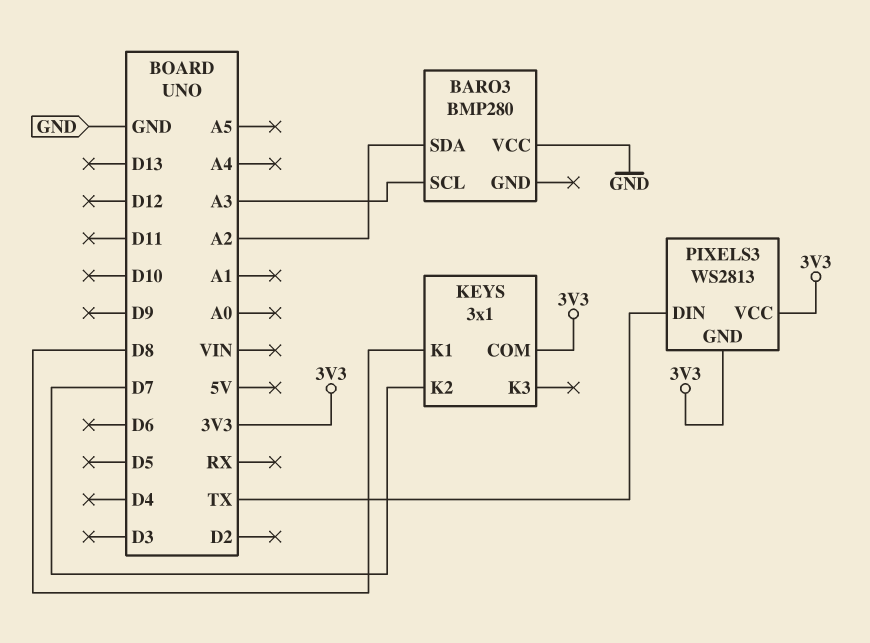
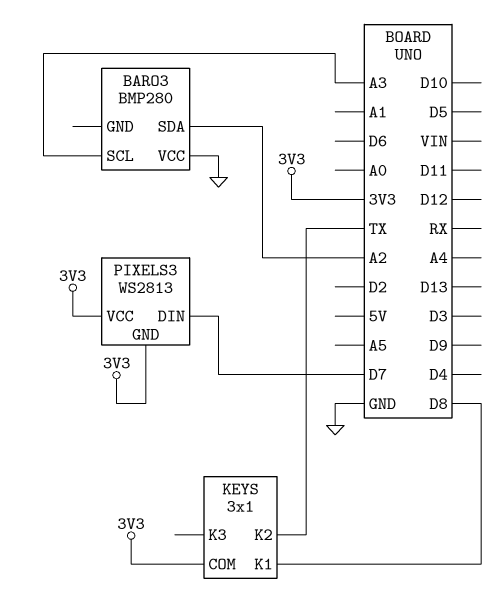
KEYS pin K2: D7 -> TX
PIXELS3 pin DIN: TX -> D7

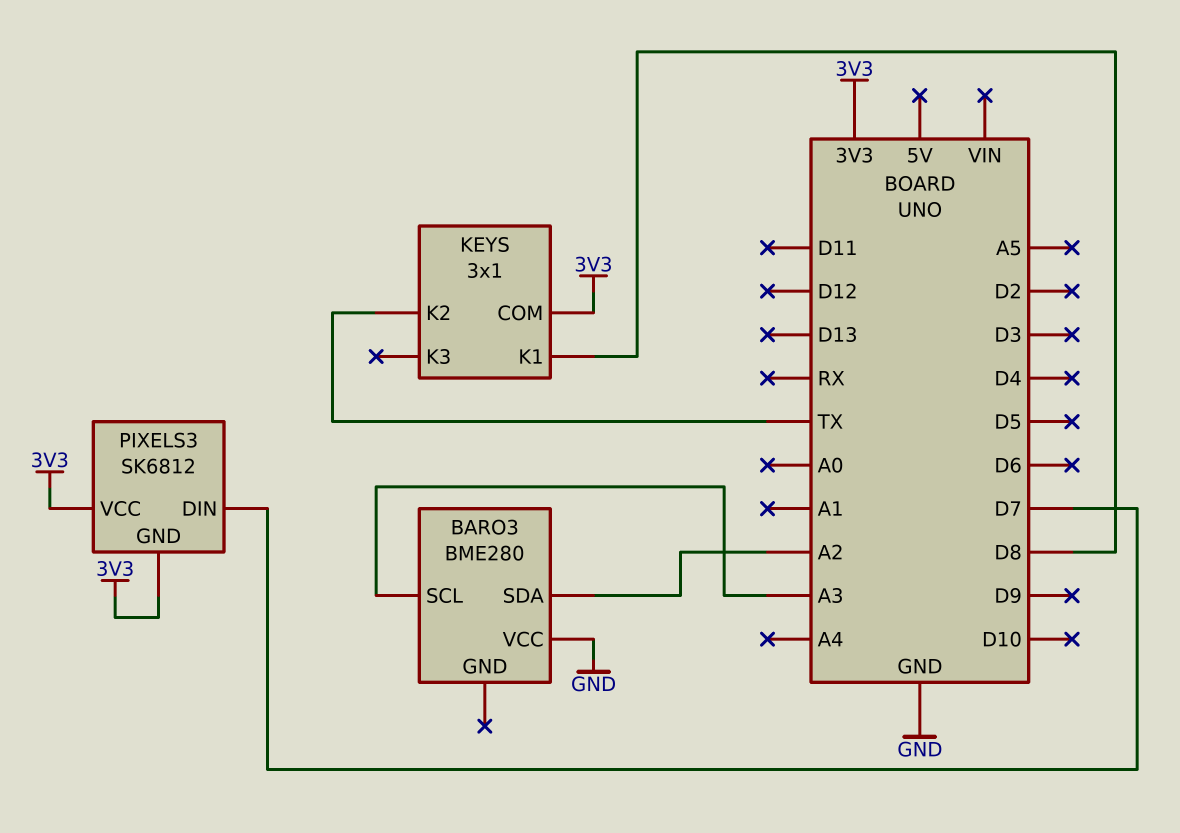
BARO3: BMP280 -> BME280
PIXELS3: WS2813 -> SK6812

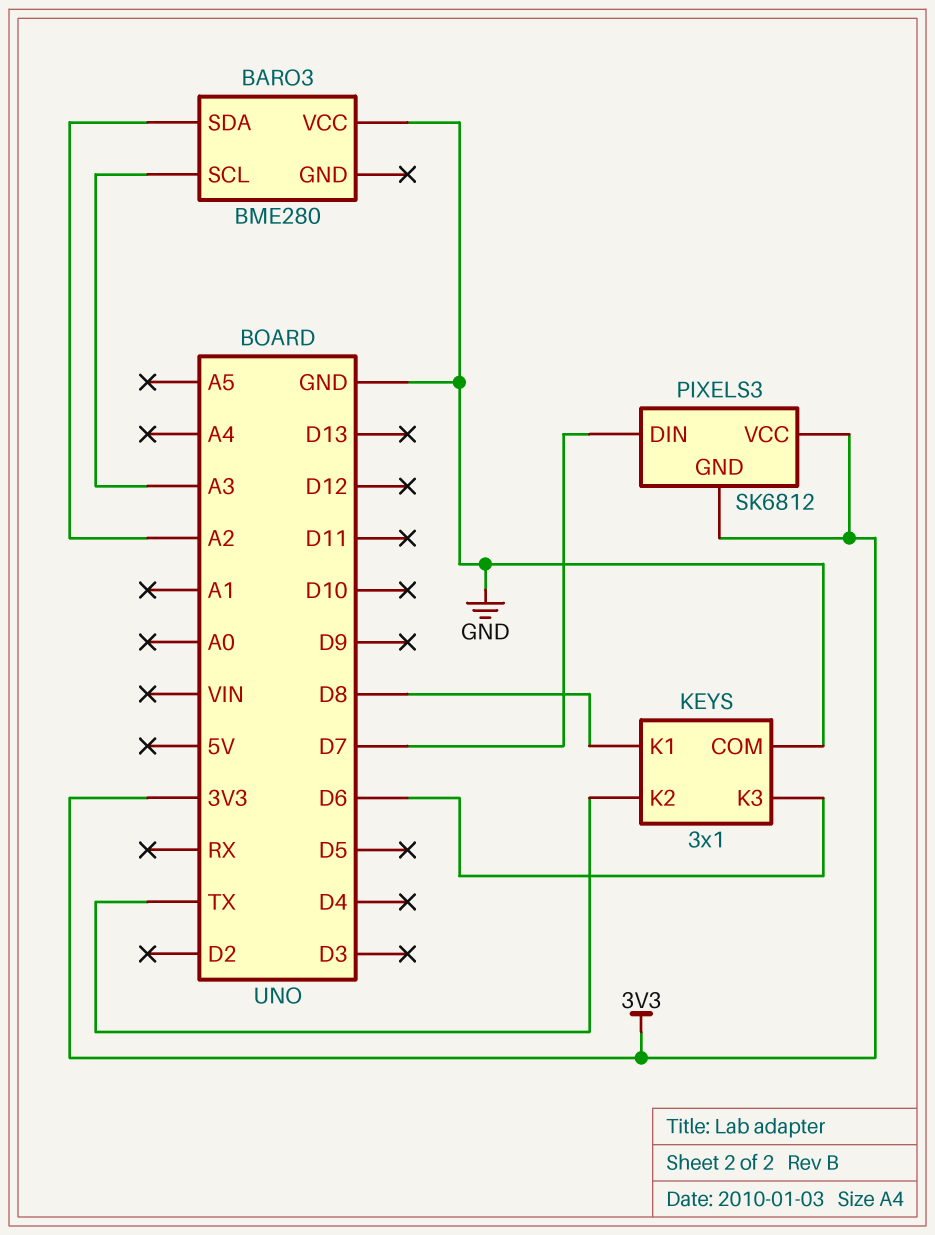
KEYS pin COM: 3V3 -> GND
KEYS pin K3: none -> D6

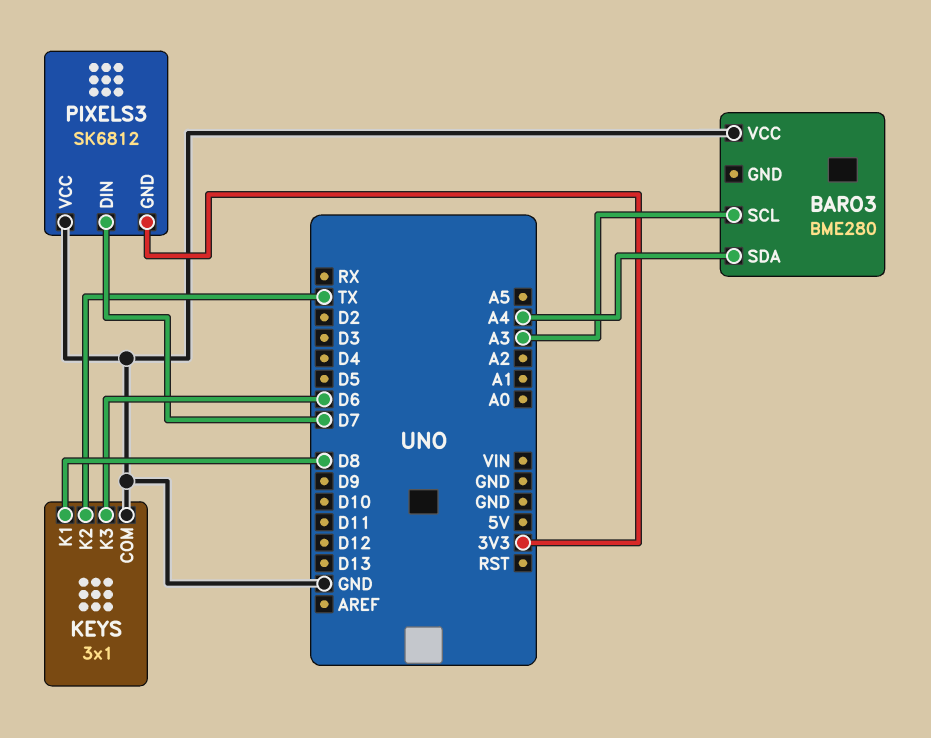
BARO3 pin SDA: A2 -> A4
PIXELS3 pin VCC: 3V3 -> GND

